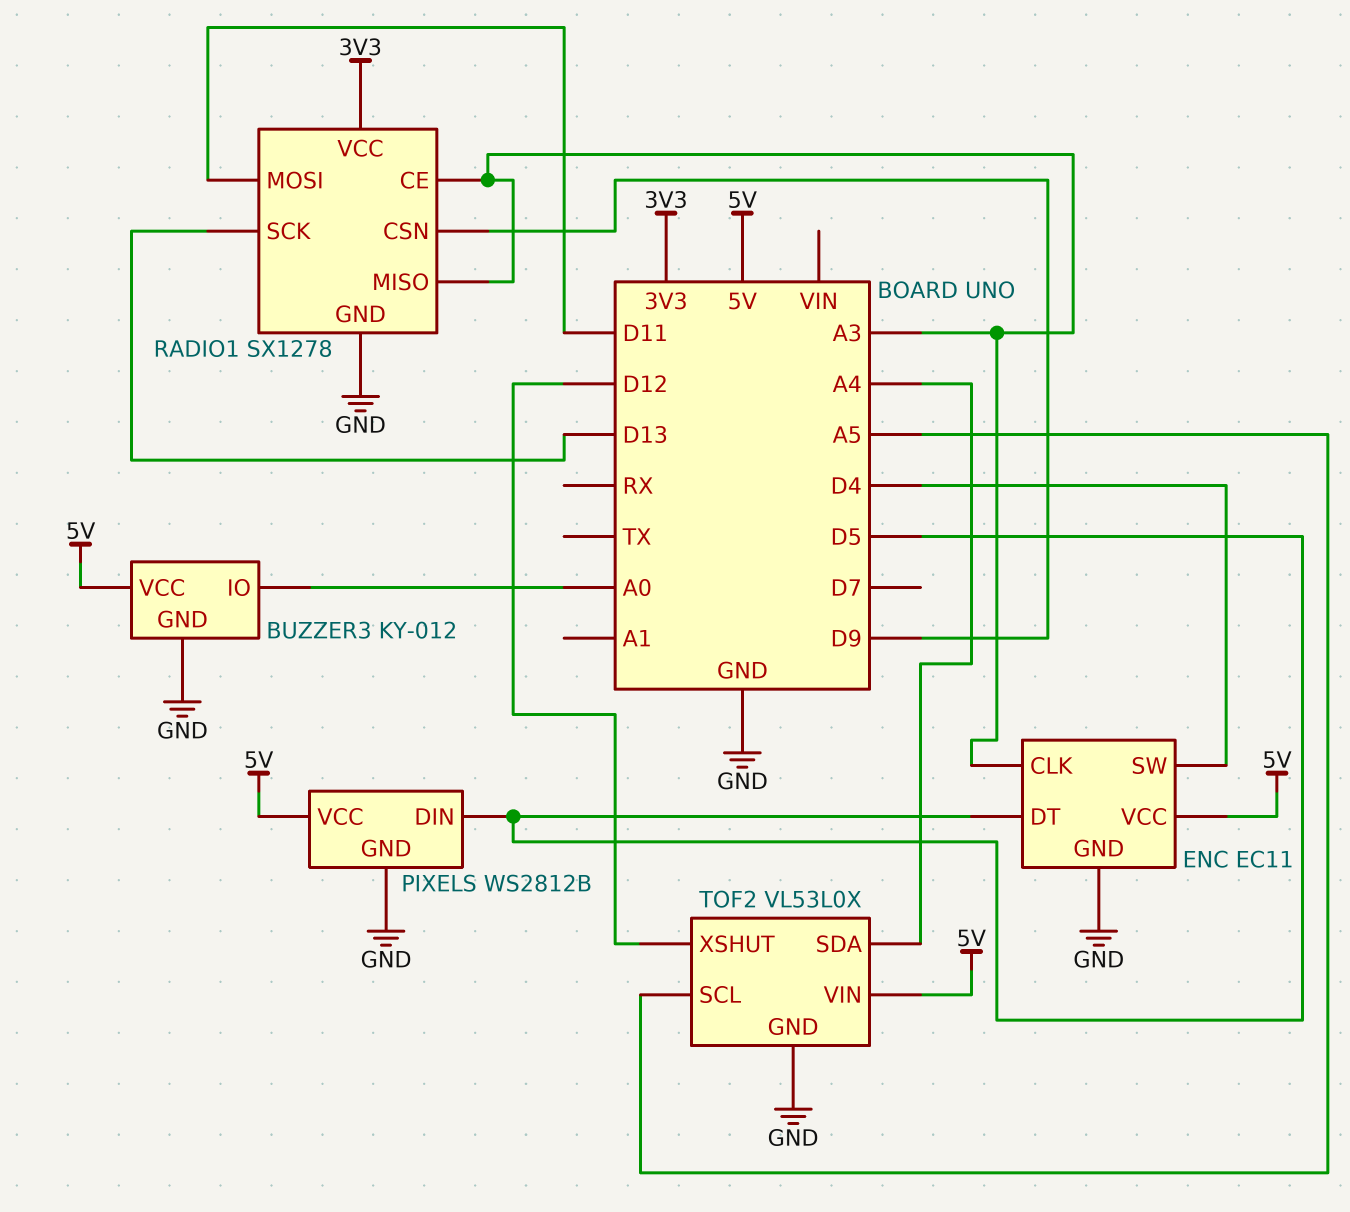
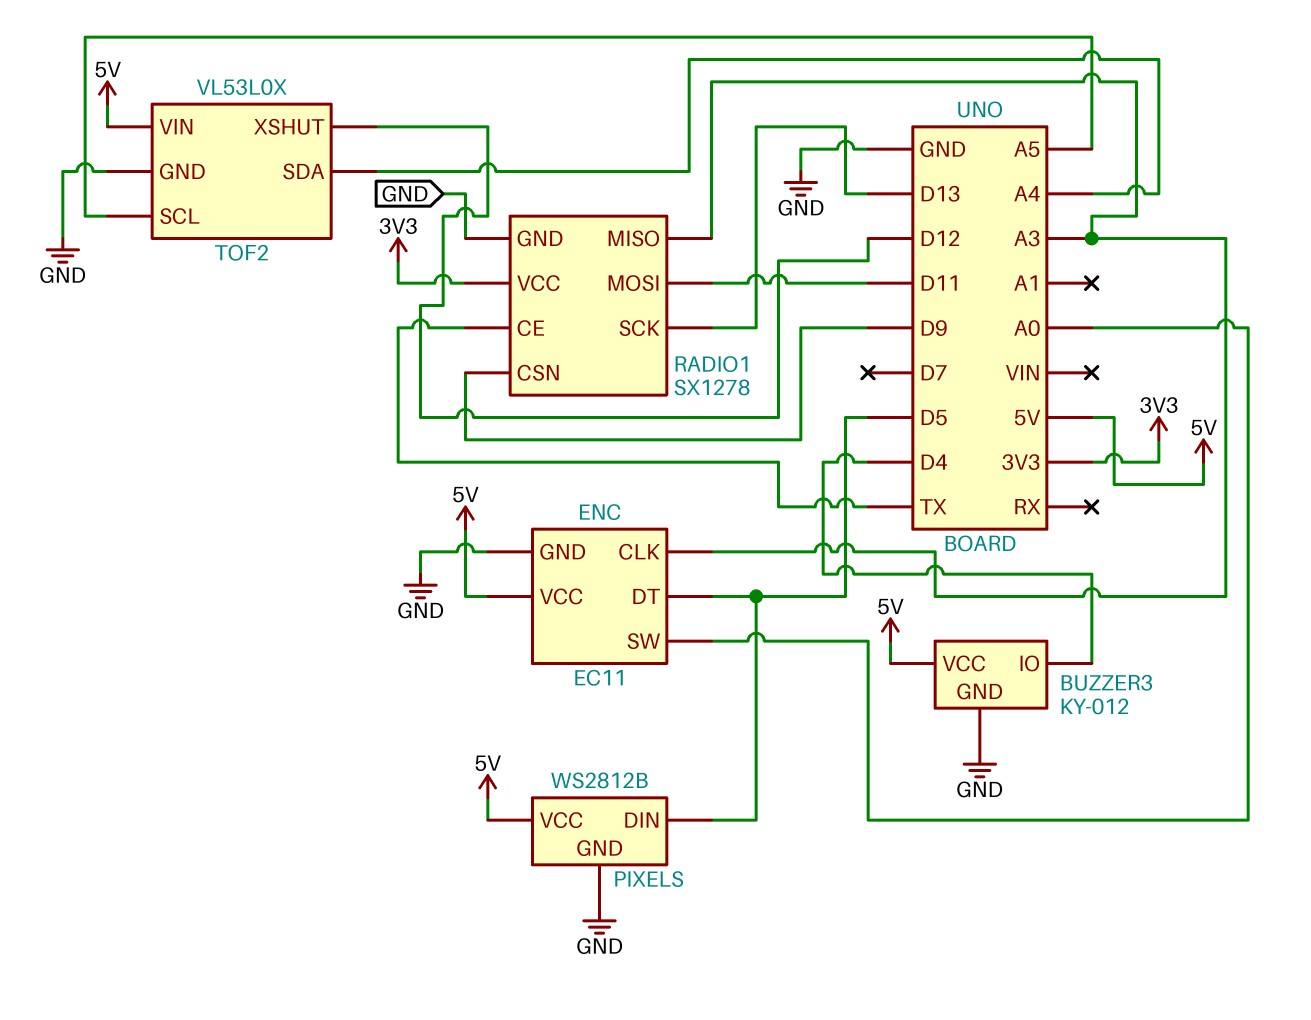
BUZZER3 pin IO: A0 -> D4
ENC pin SW: D4 -> A0
RADIO1 pin CE: A3 -> TX

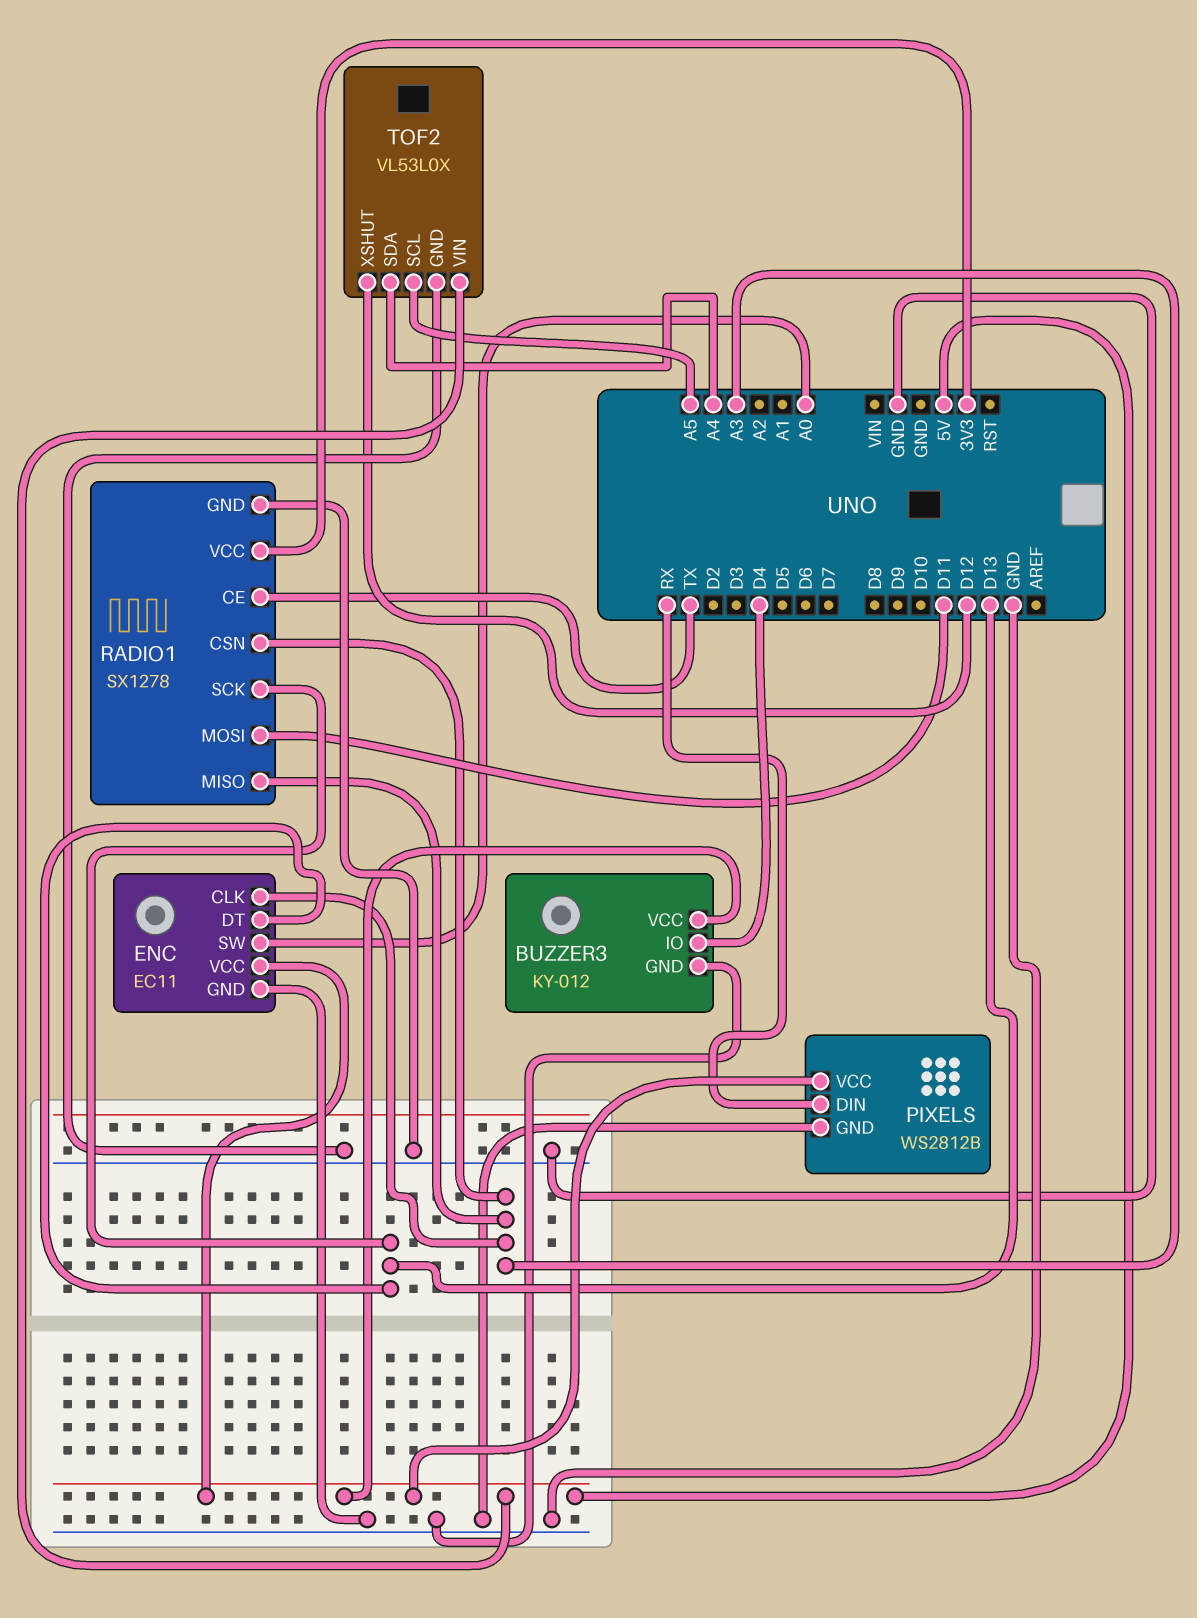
ENC pin DT: D5 -> D13
PIXELS pin DIN: D5 -> RX
RADIO1 pin CSN: D9 -> A3

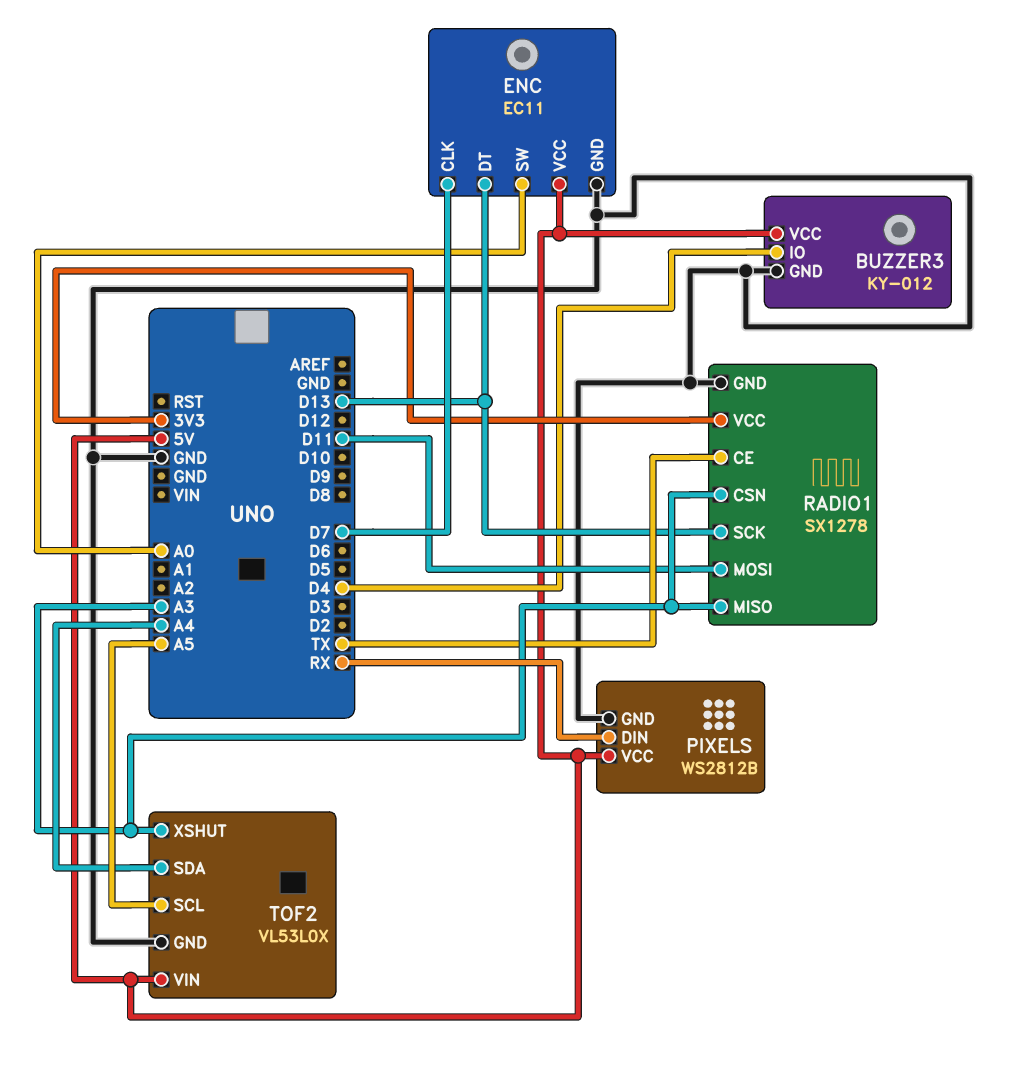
ENC pin CLK: A3 -> D7
TOF2 pin XSHUT: D12 -> A3

